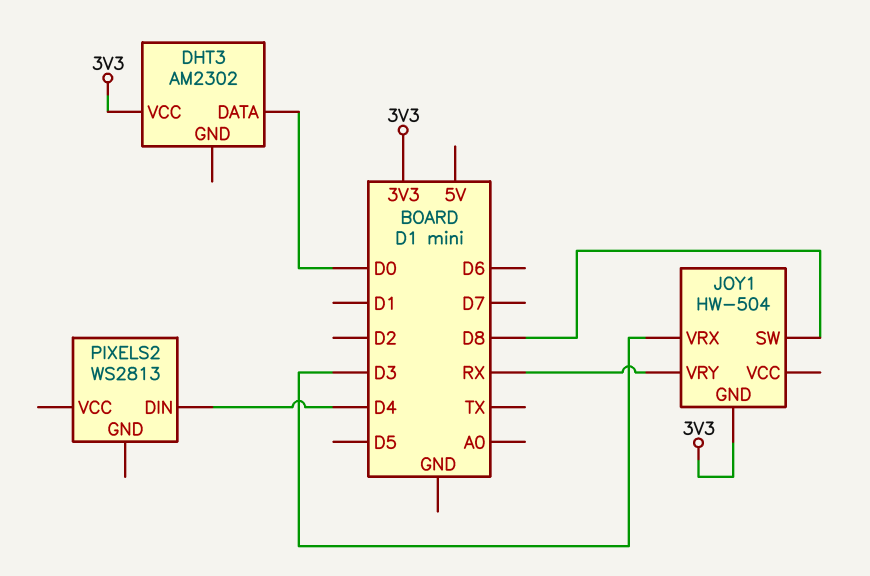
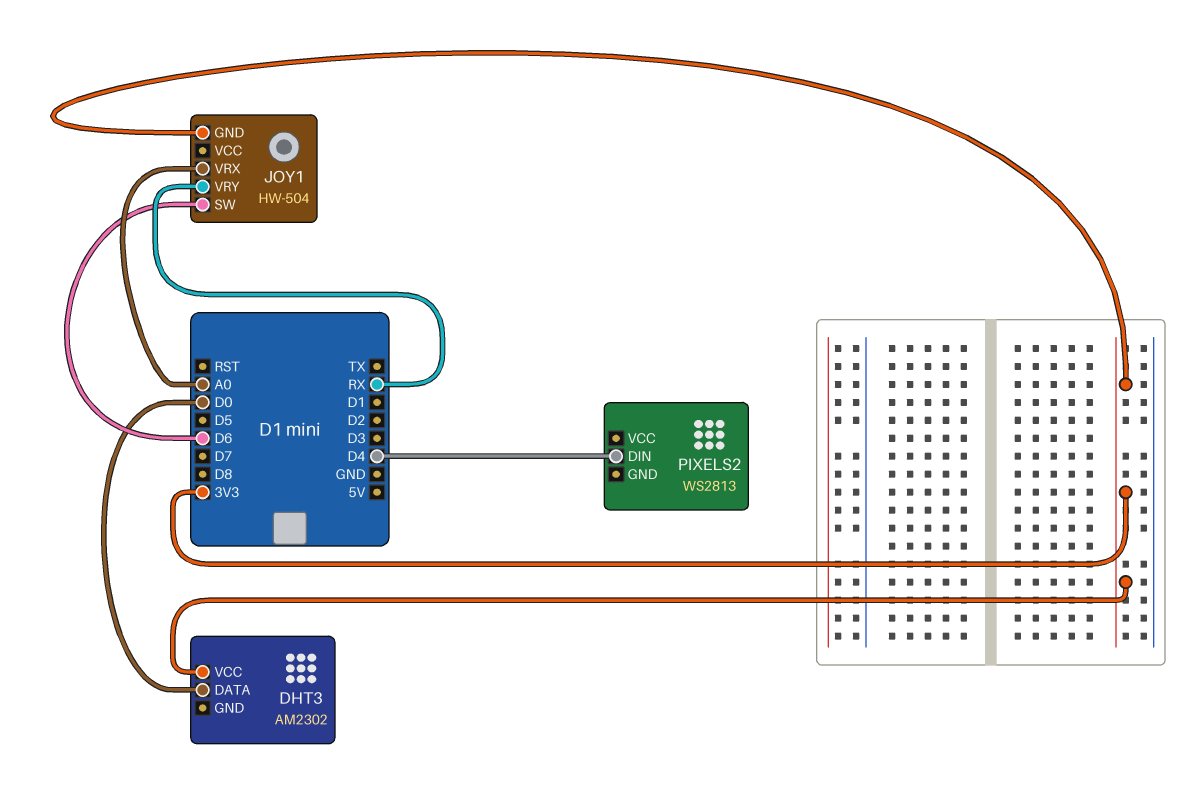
JOY1 pin SW: D8 -> D6
JOY1 pin VRX: D3 -> A0

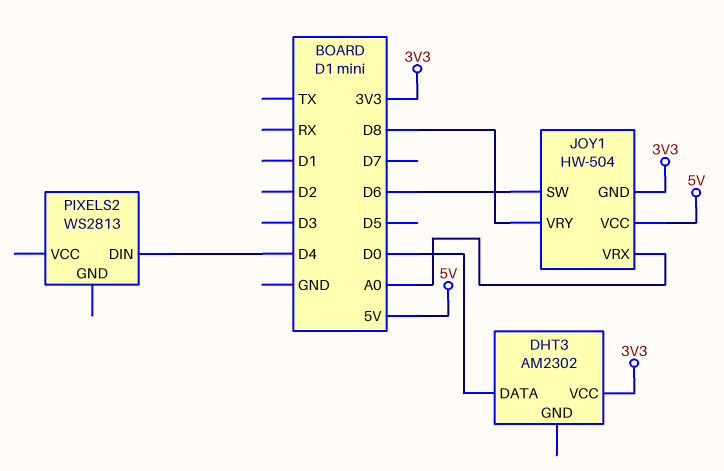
JOY1 pin VCC: none -> 5V
JOY1 pin VRY: RX -> D8

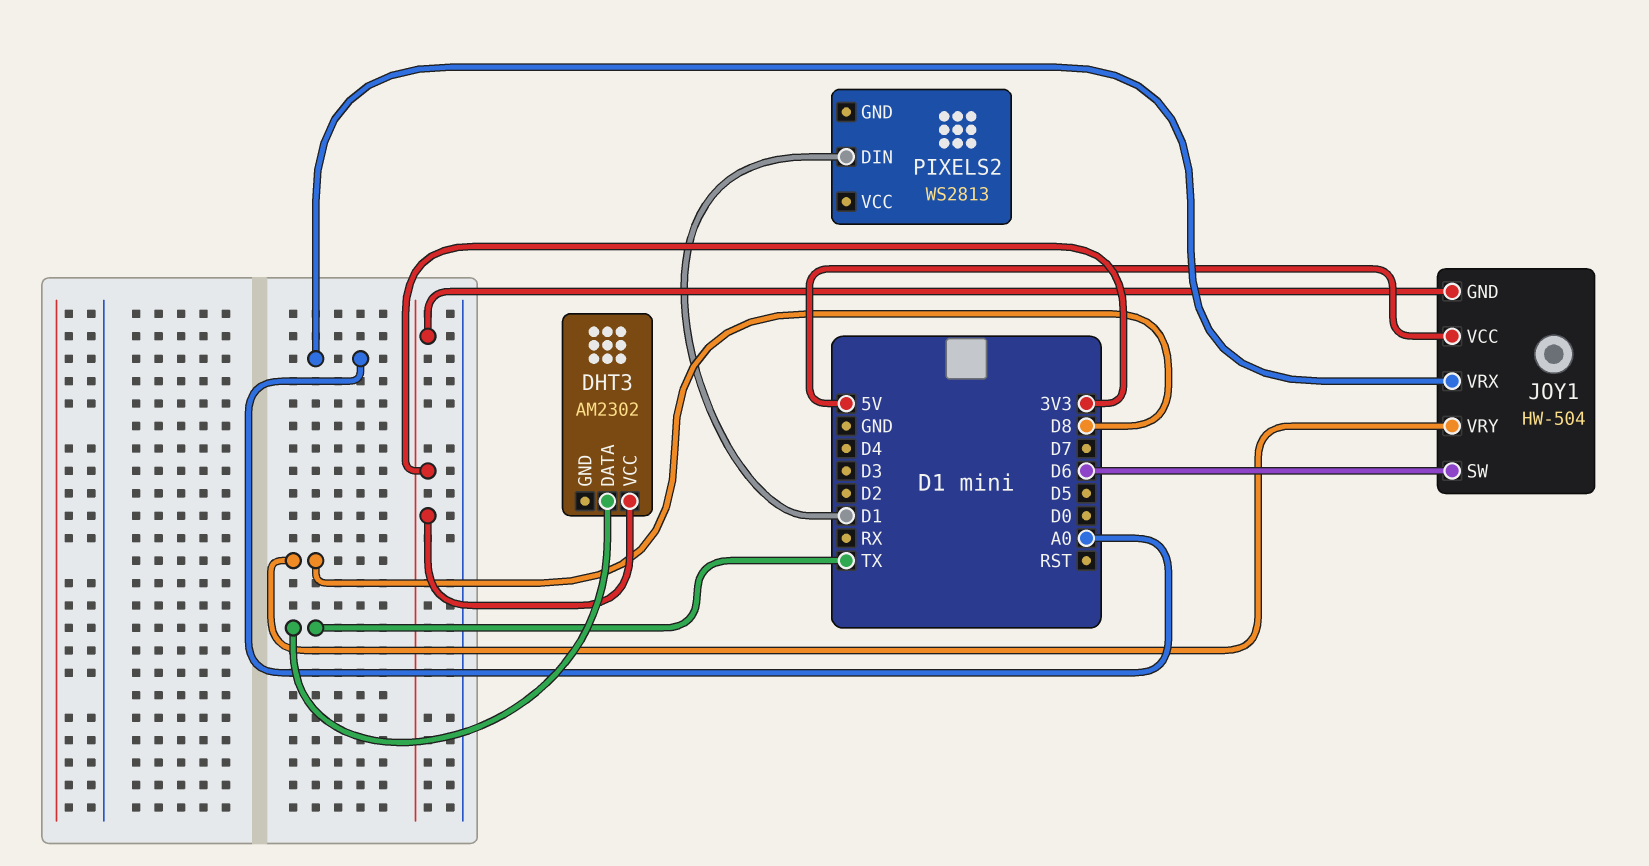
DHT3 pin DATA: D0 -> TX
PIXELS2 pin DIN: D4 -> D1

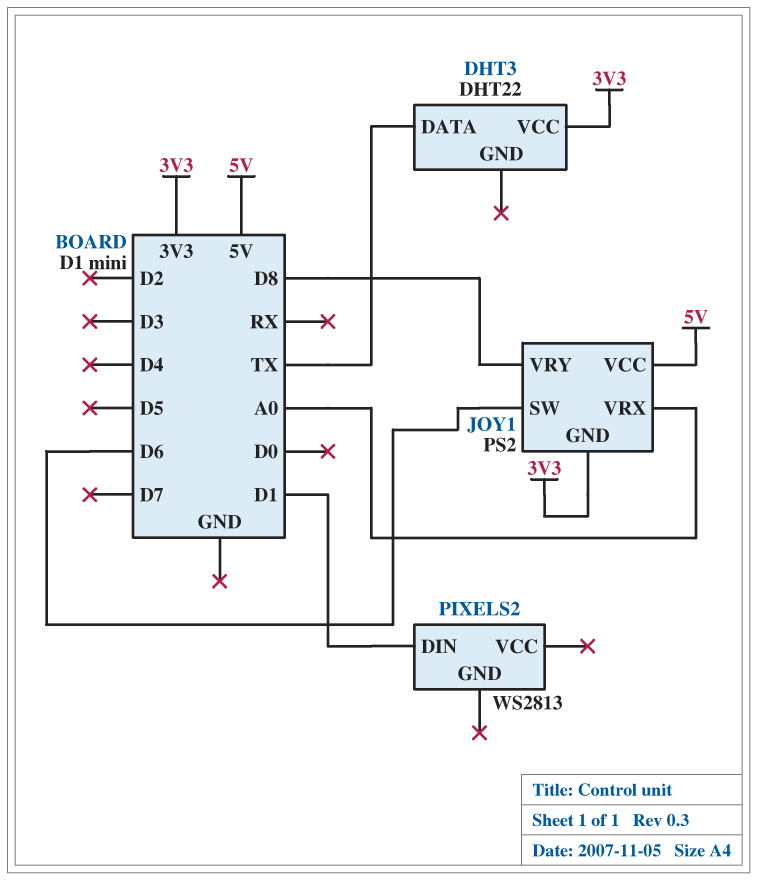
DHT3: AM2302 -> DHT22
JOY1: HW-504 -> PS2

